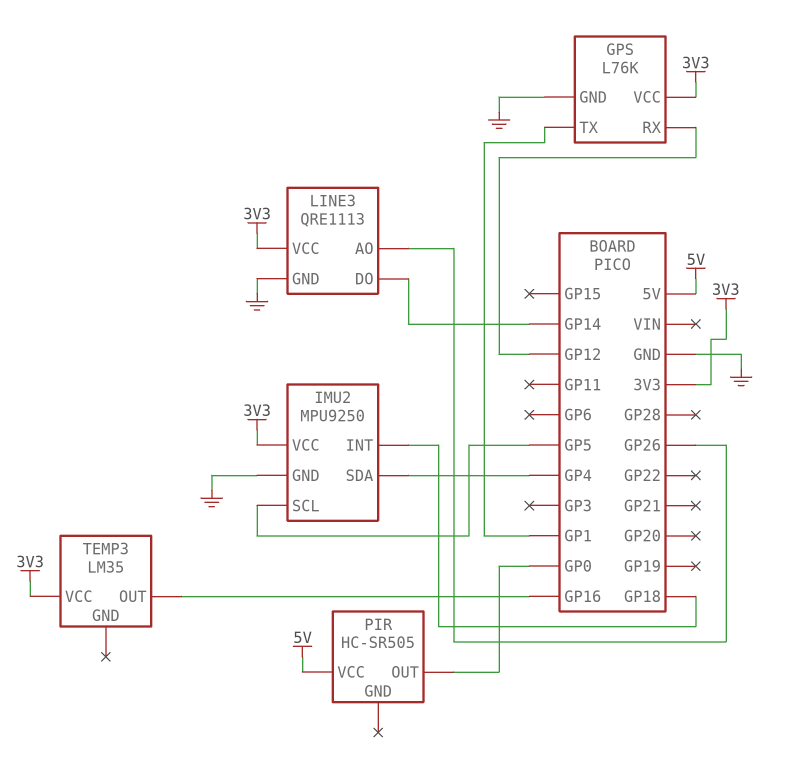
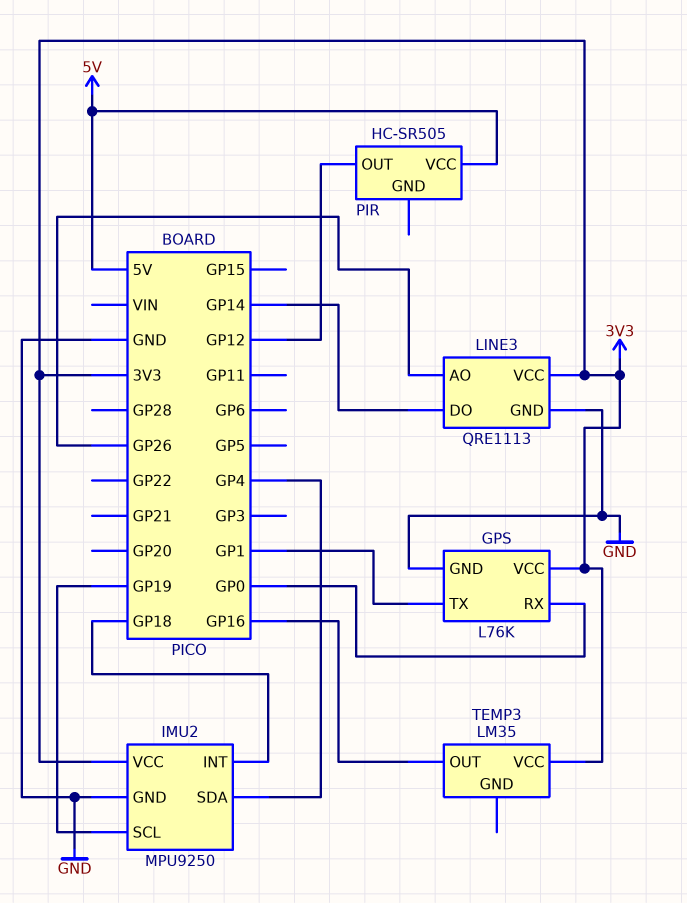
GPS pin RX: GP12 -> GP0
IMU2 pin SCL: GP5 -> GP19
PIR pin OUT: GP0 -> GP12

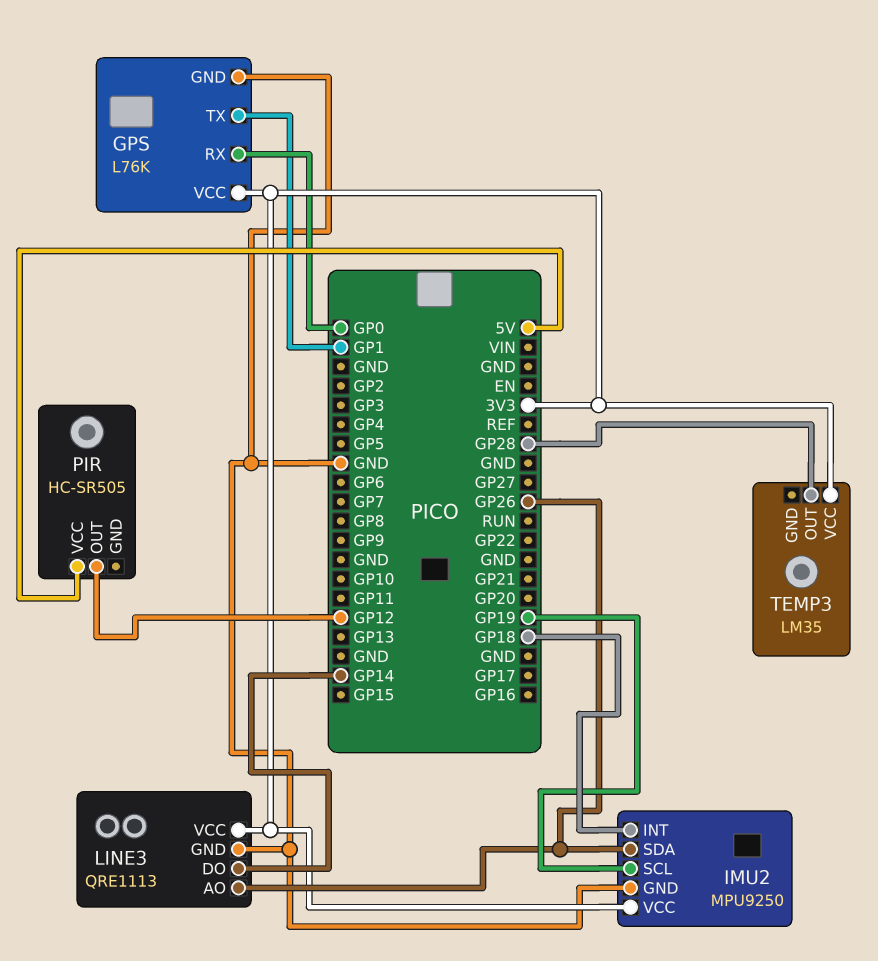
IMU2 pin SDA: GP4 -> GP26
TEMP3 pin OUT: GP16 -> GP28

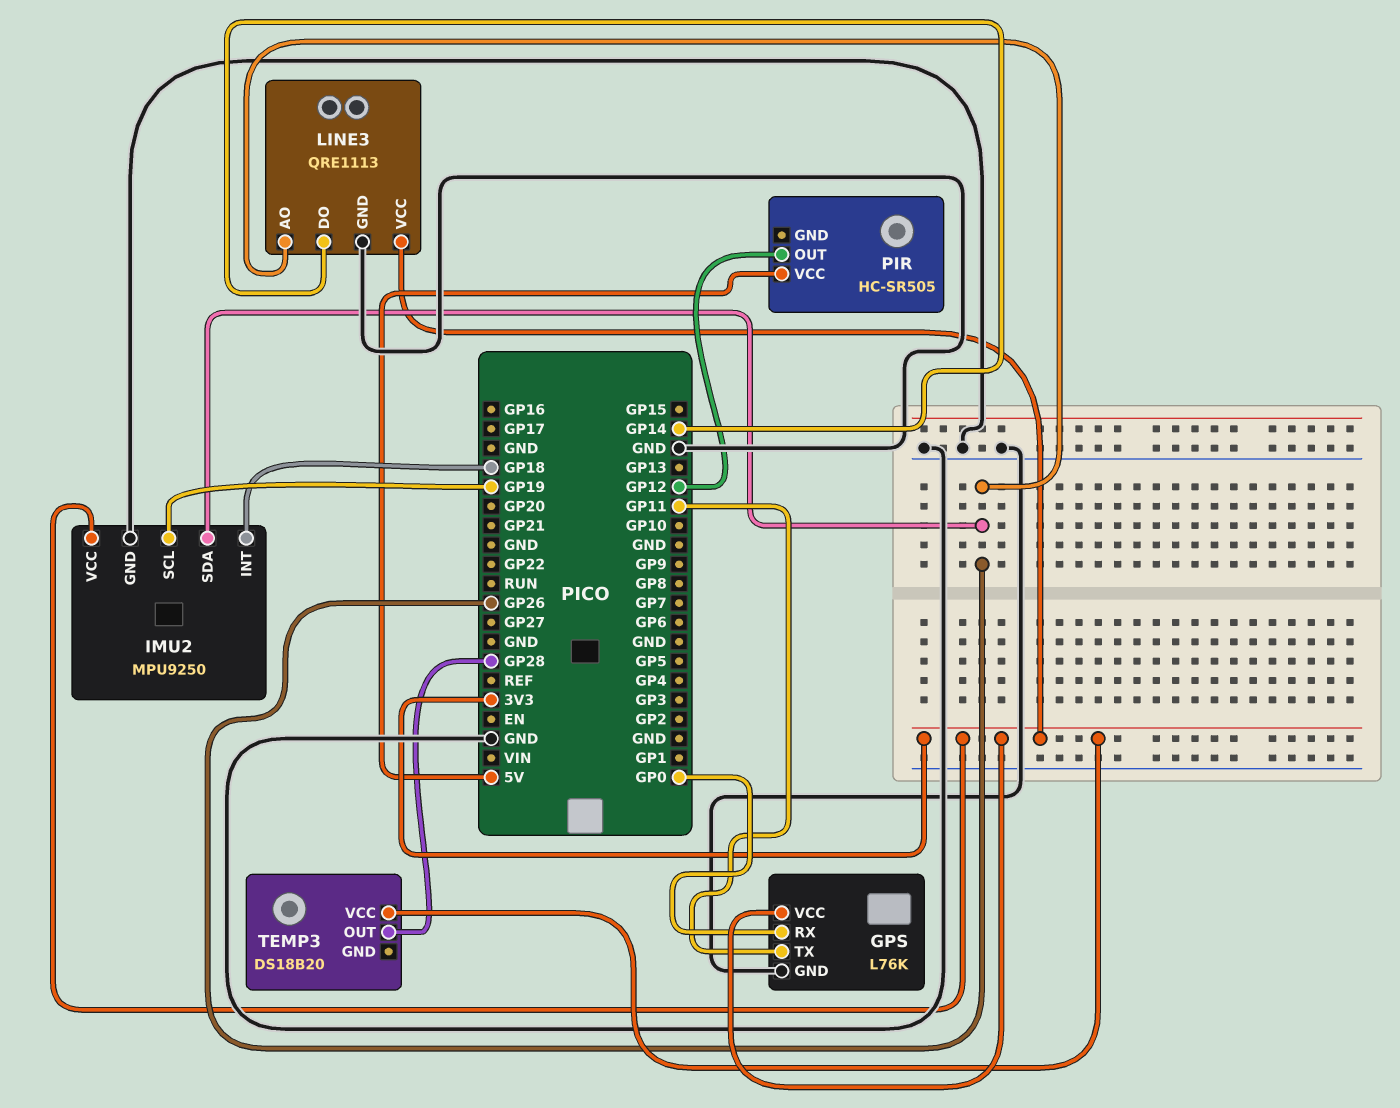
GPS pin TX: GP1 -> GP11
TEMP3: LM35 -> DS18B20

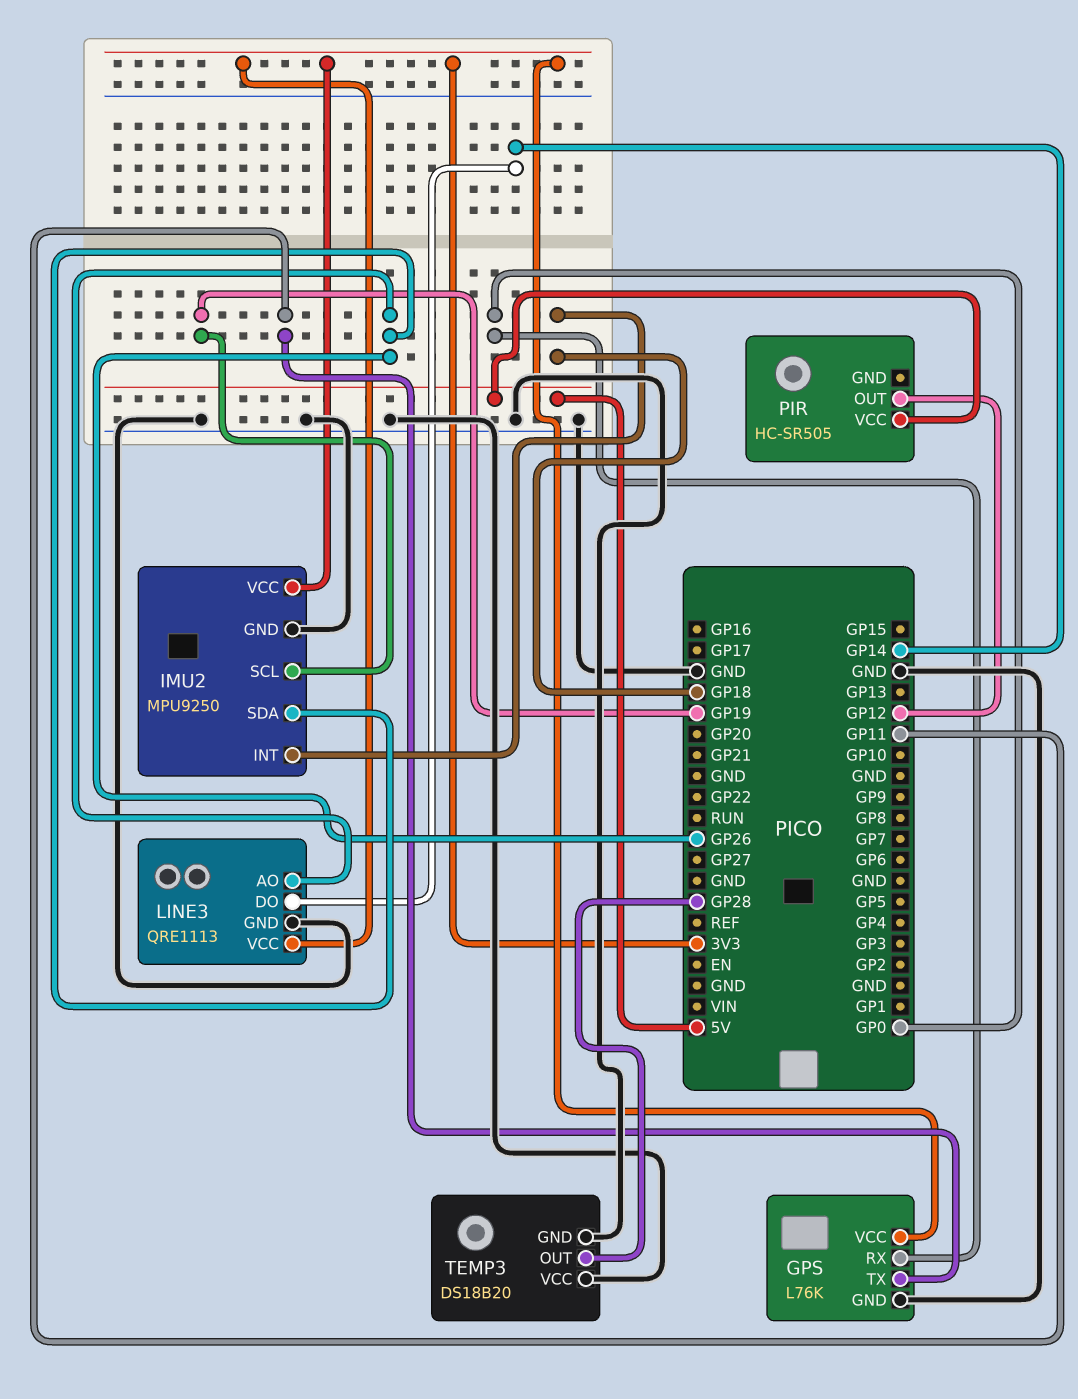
TEMP3 pin GND: none -> GND
TEMP3 pin VCC: 3V3 -> GND

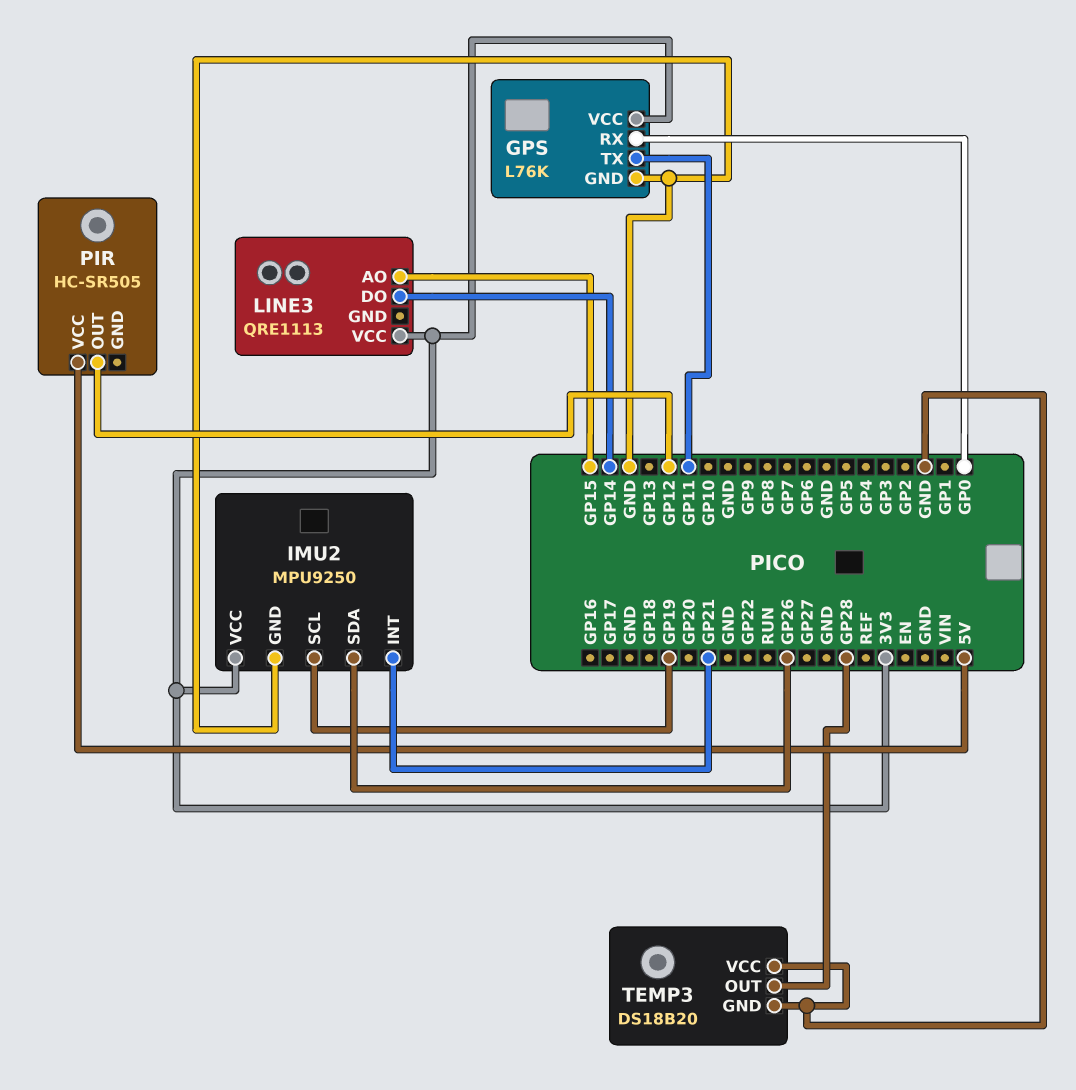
IMU2 pin INT: GP18 -> GP21
LINE3 pin AO: GP26 -> GP15
LINE3 pin GND: GND -> none

